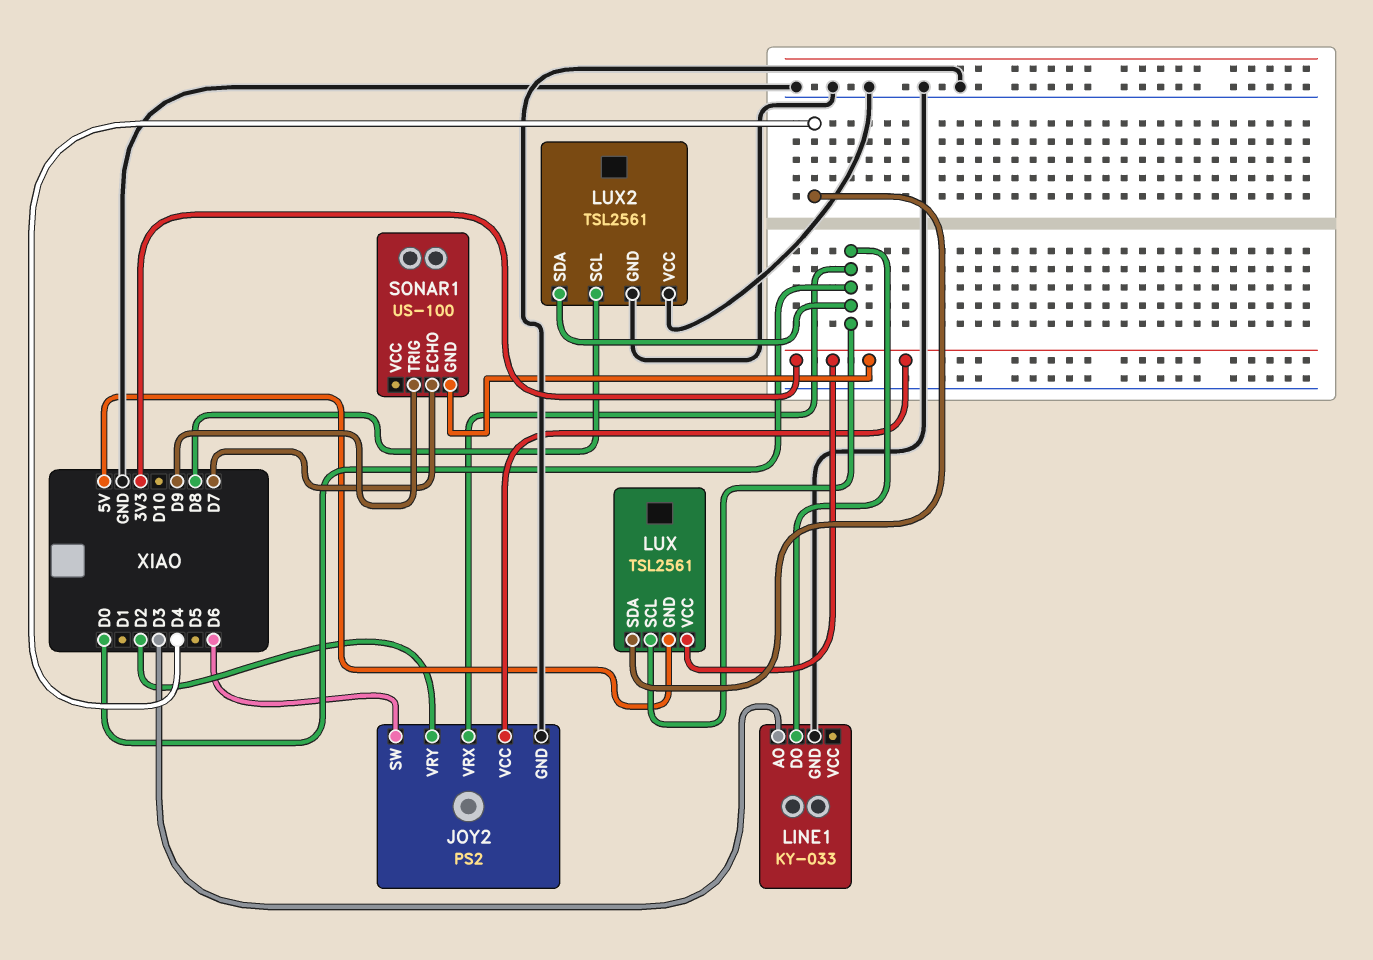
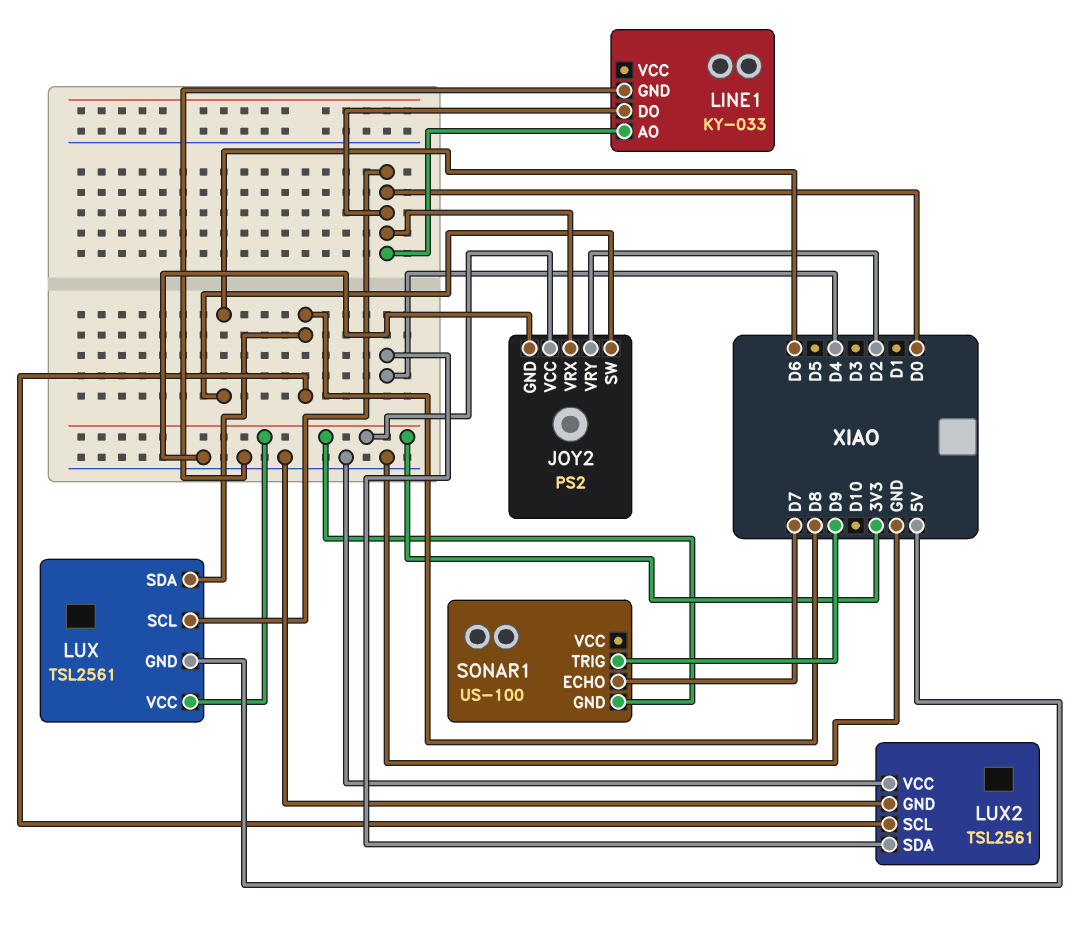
LINE1 pin AO: D3 -> D0
LUX pin SDA: D4 -> D8
LUX2 pin SDA: D0 -> D4

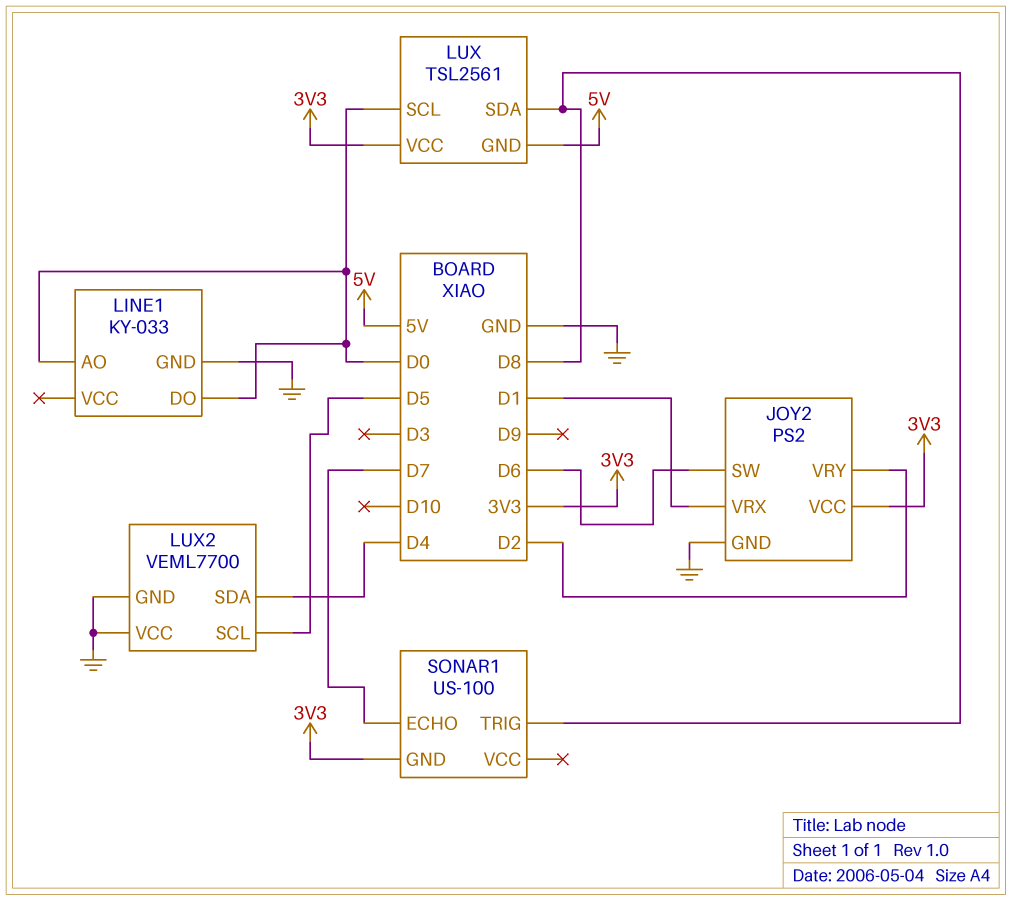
JOY2 pin VRX: D0 -> D1
LUX2: TSL2561 -> VEML7700
LUX2 pin SCL: D8 -> D5
SONAR1 pin TRIG: D9 -> D8

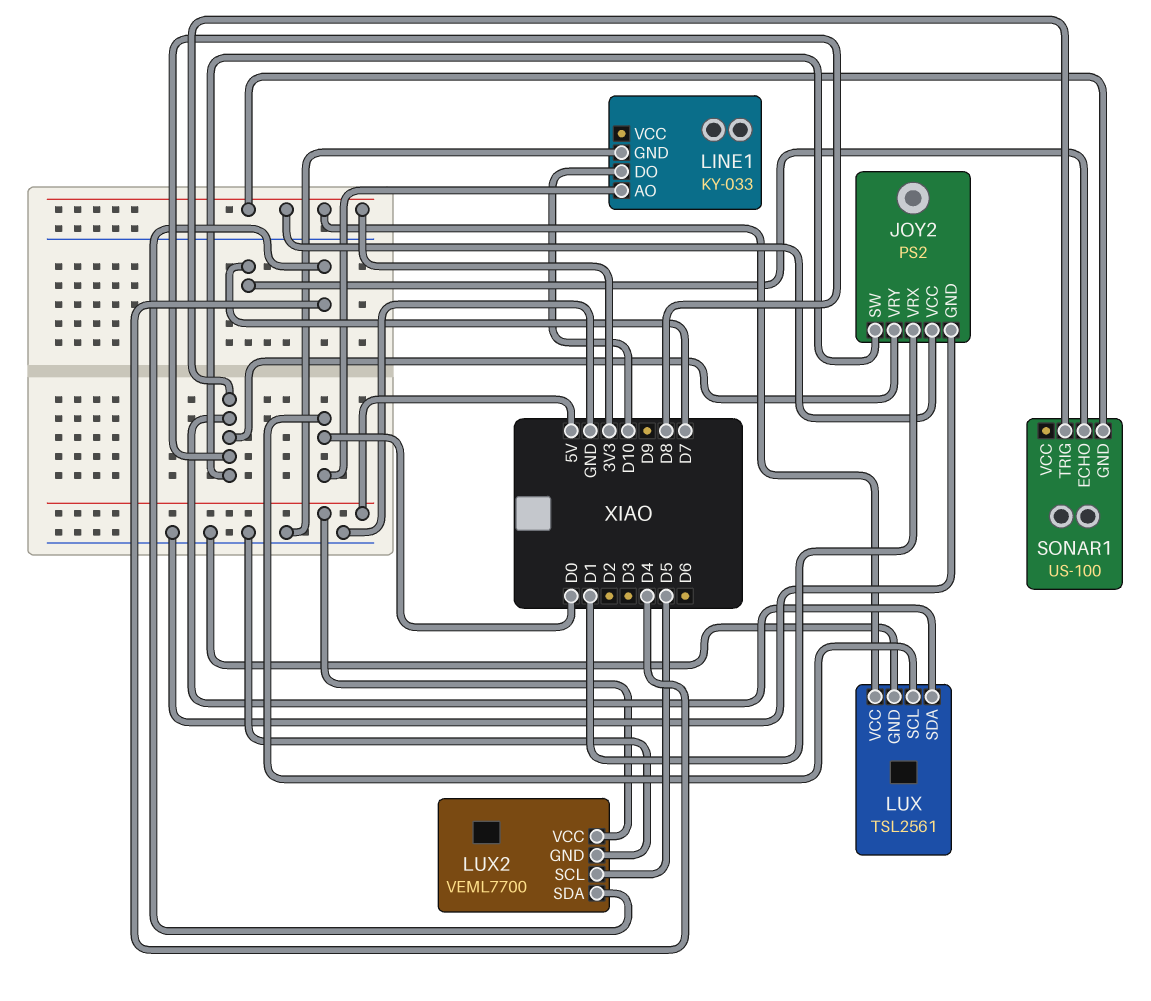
JOY2 pin SW: D6 -> D8
JOY2 pin VRY: D2 -> D8
LINE1 pin DO: D0 -> D10
LUX pin GND: 5V -> GND
LUX2 pin VCC: GND -> 5V

